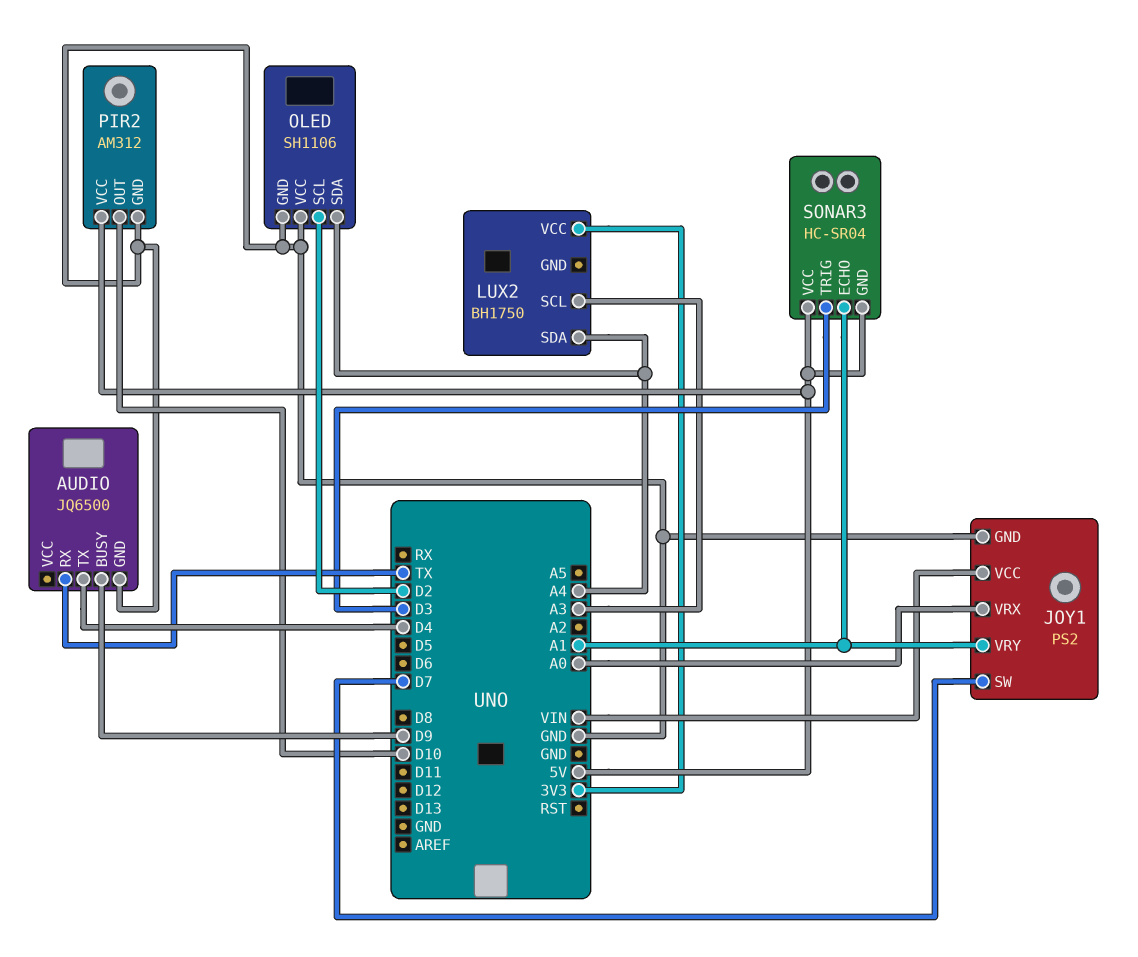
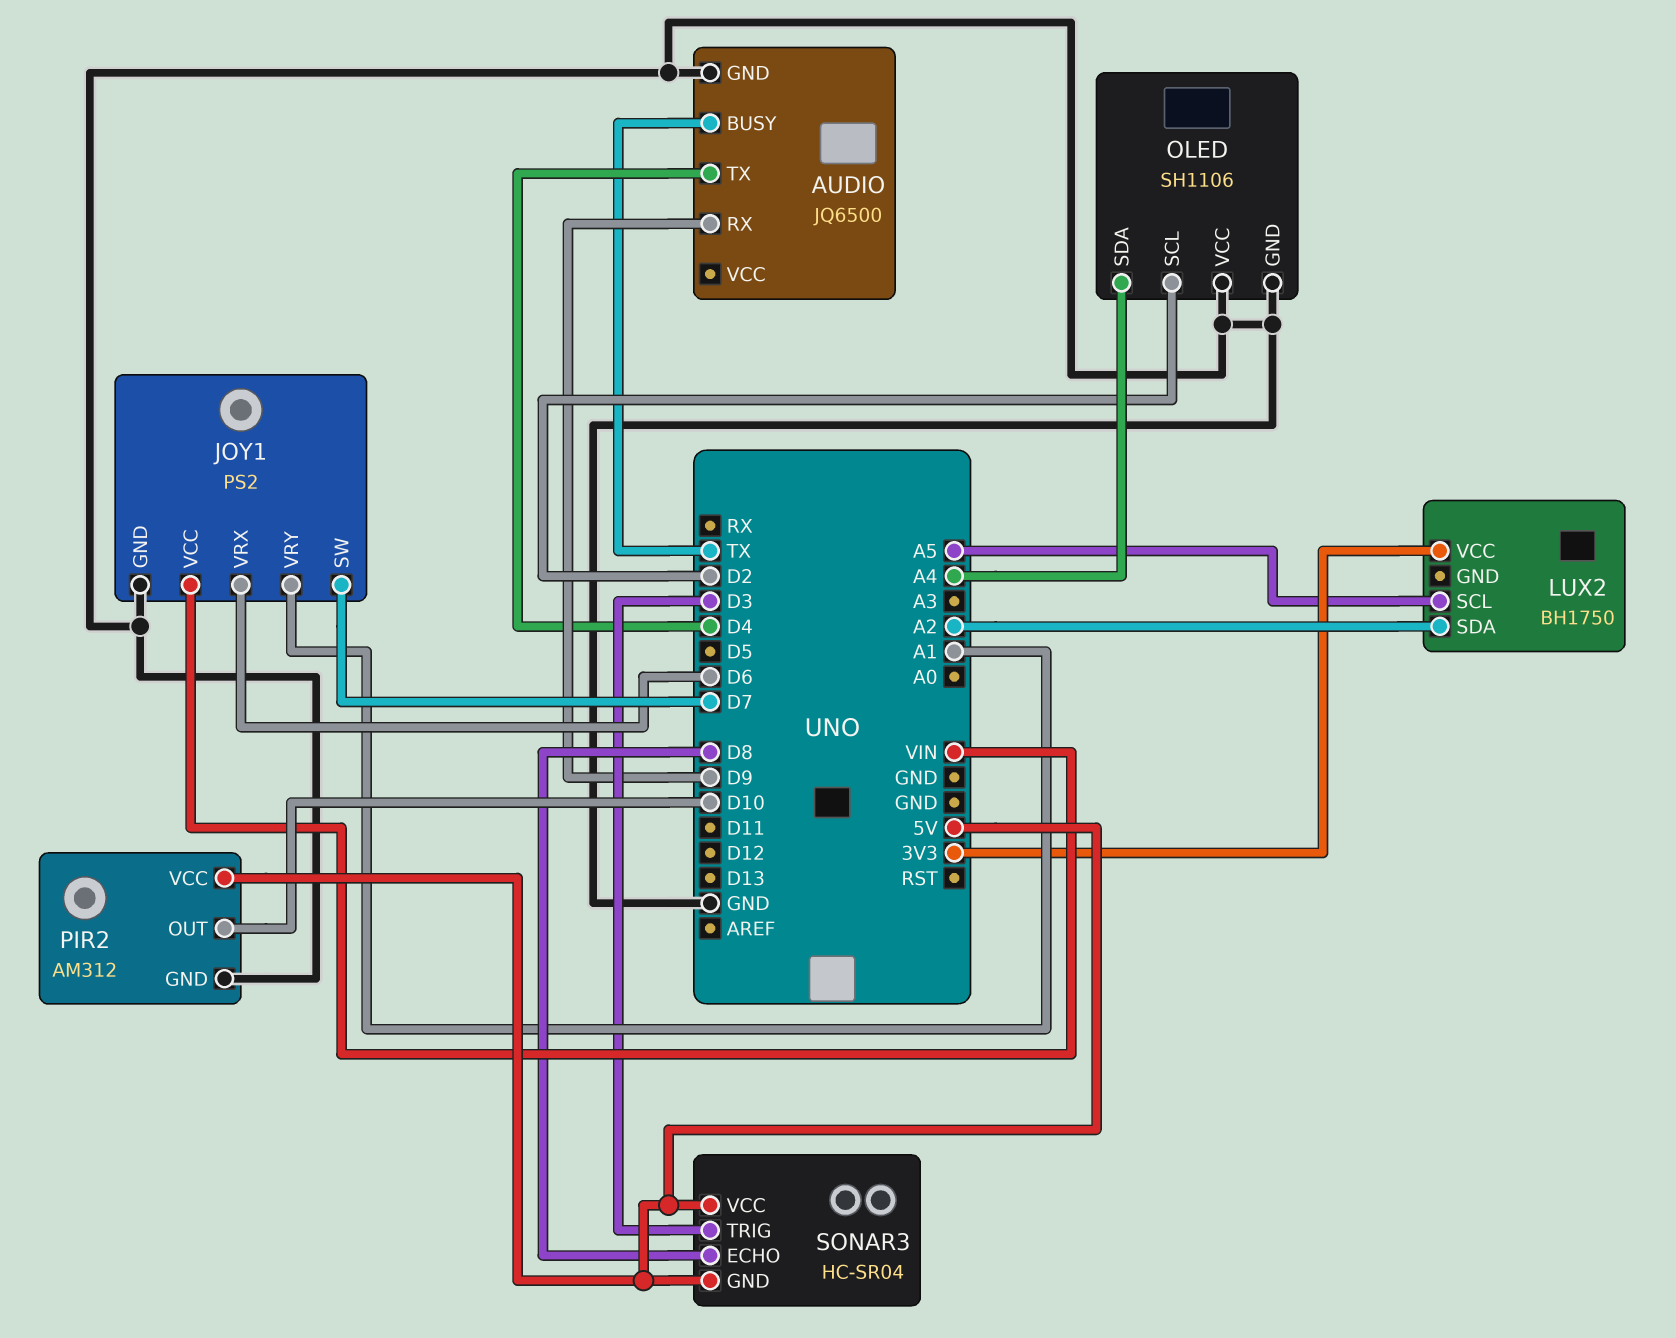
AUDIO pin BUSY: D9 -> TX
AUDIO pin RX: TX -> D9
JOY1 pin VRX: A0 -> D6
LUX2 pin SCL: A3 -> A5
LUX2 pin SDA: A4 -> A2
SONAR3 pin ECHO: A1 -> D8

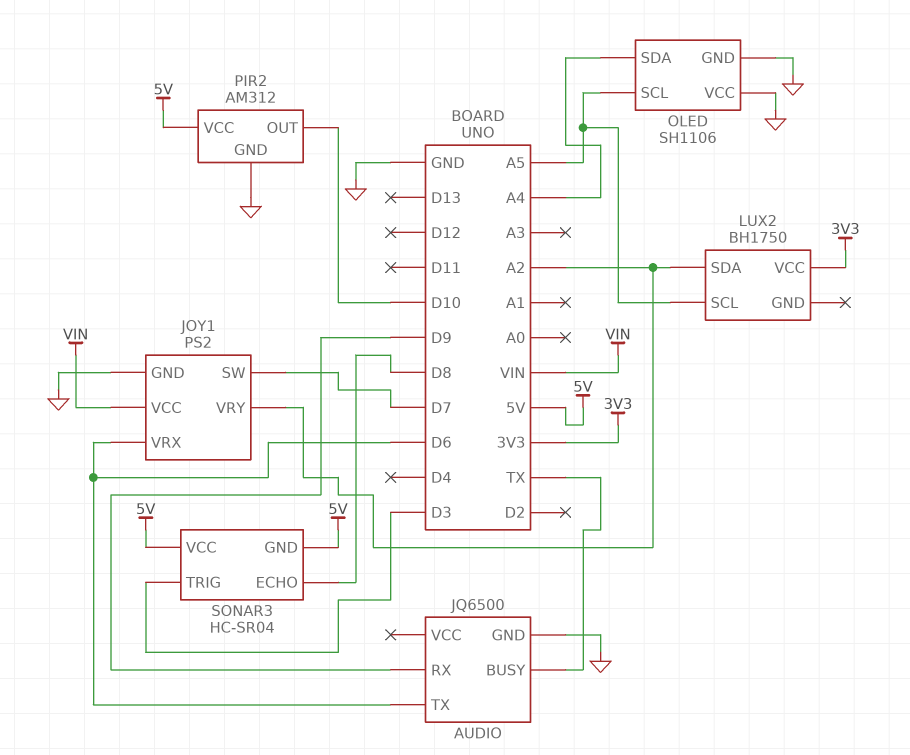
AUDIO pin TX: D4 -> D6
JOY1 pin VRY: A1 -> A2
OLED pin SCL: D2 -> A5

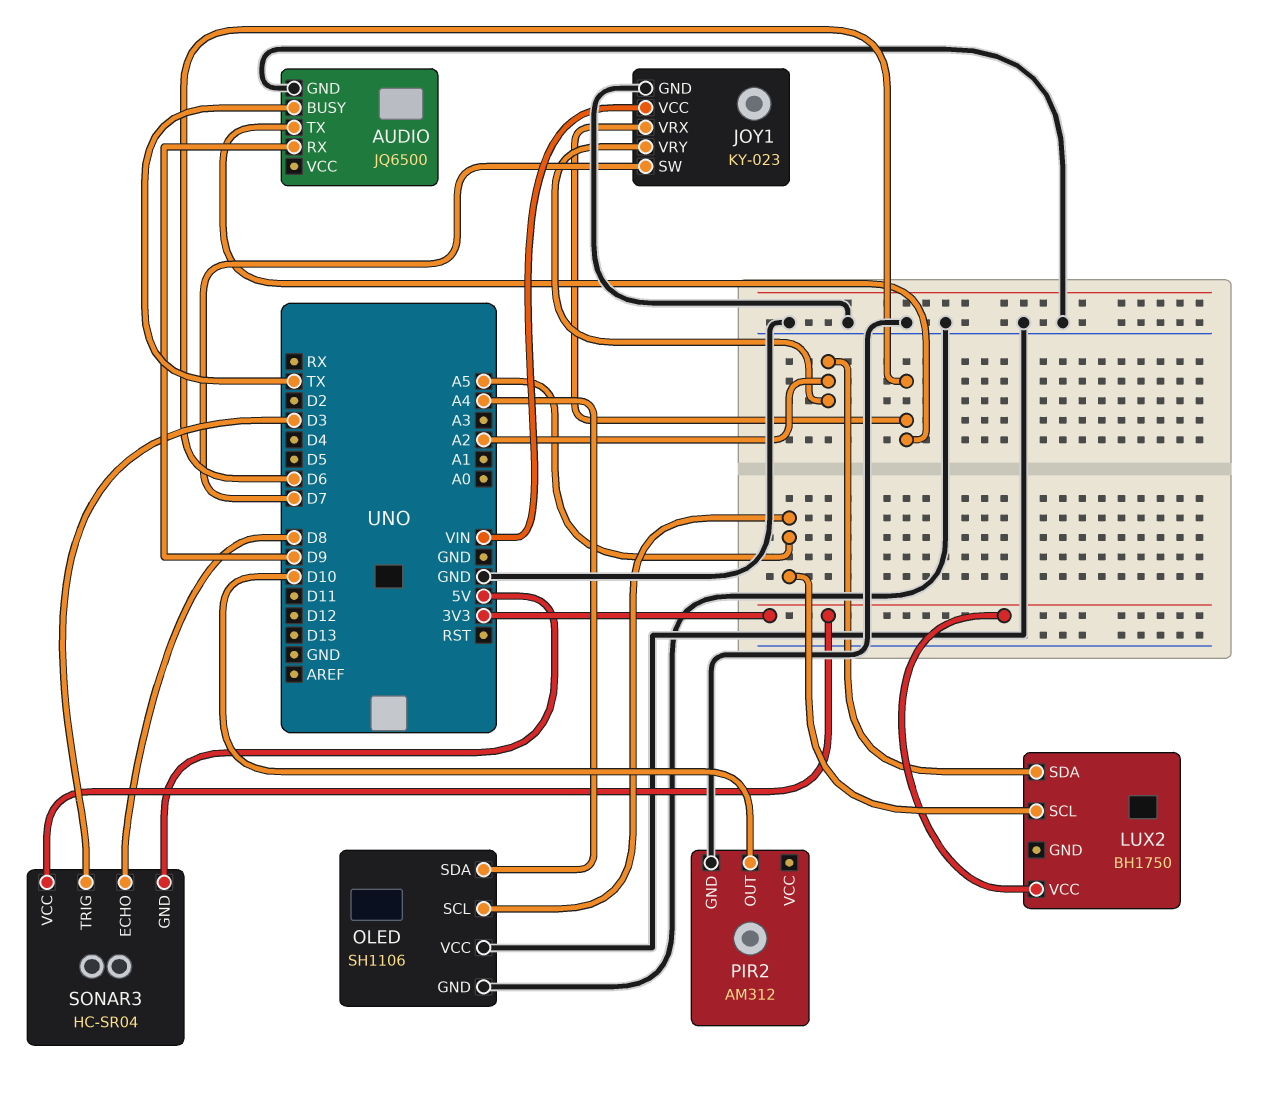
JOY1: PS2 -> KY-023
PIR2 pin VCC: 5V -> none
SONAR3 pin VCC: 5V -> 3V3

